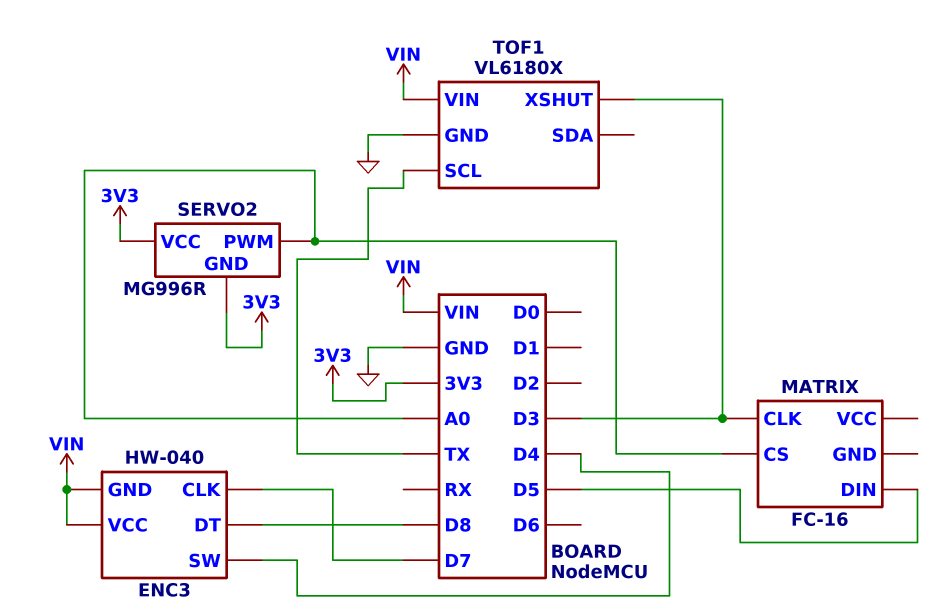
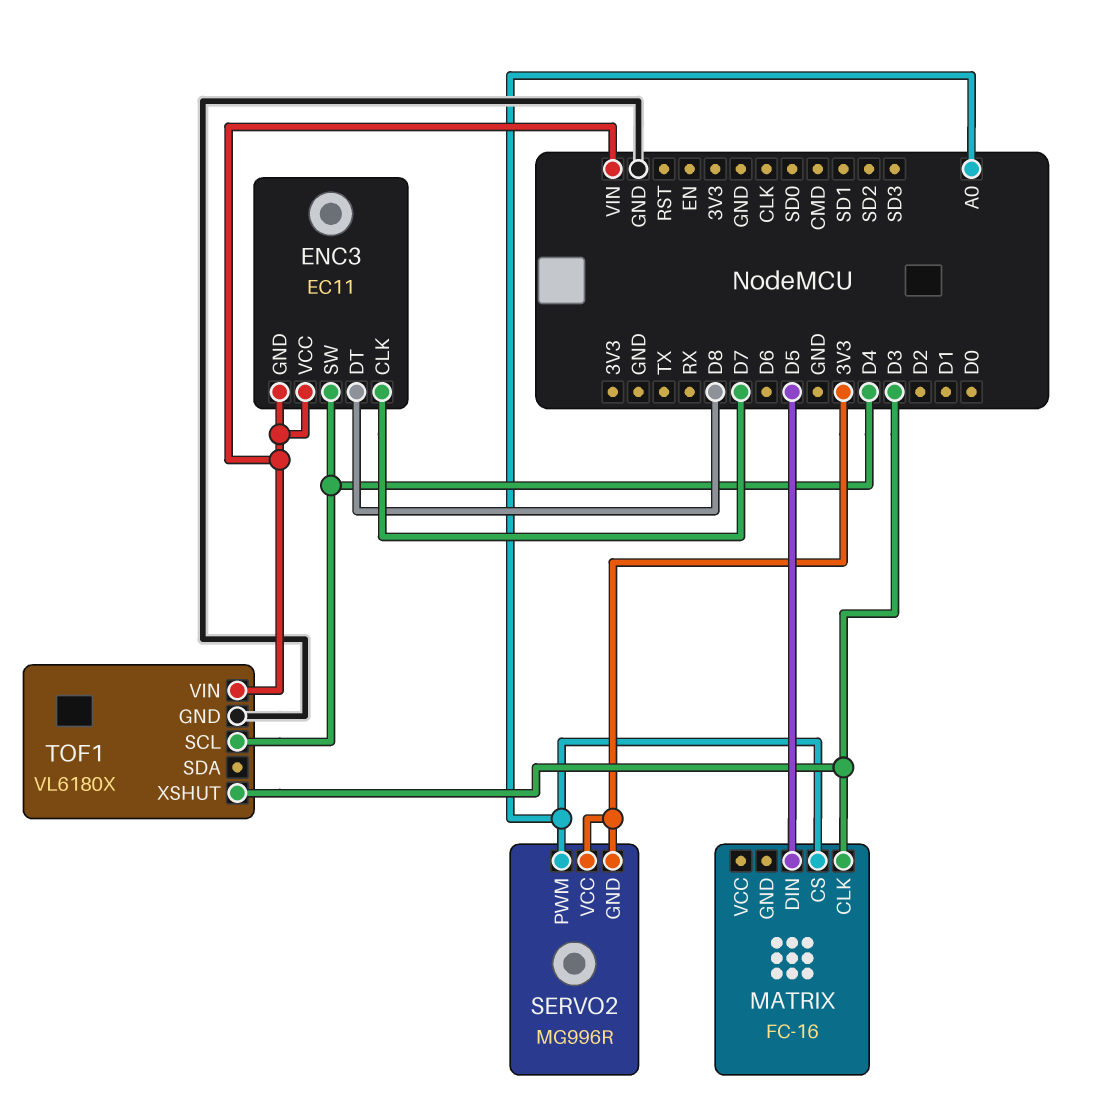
ENC3: HW-040 -> EC11
TOF1 pin SCL: TX -> D4

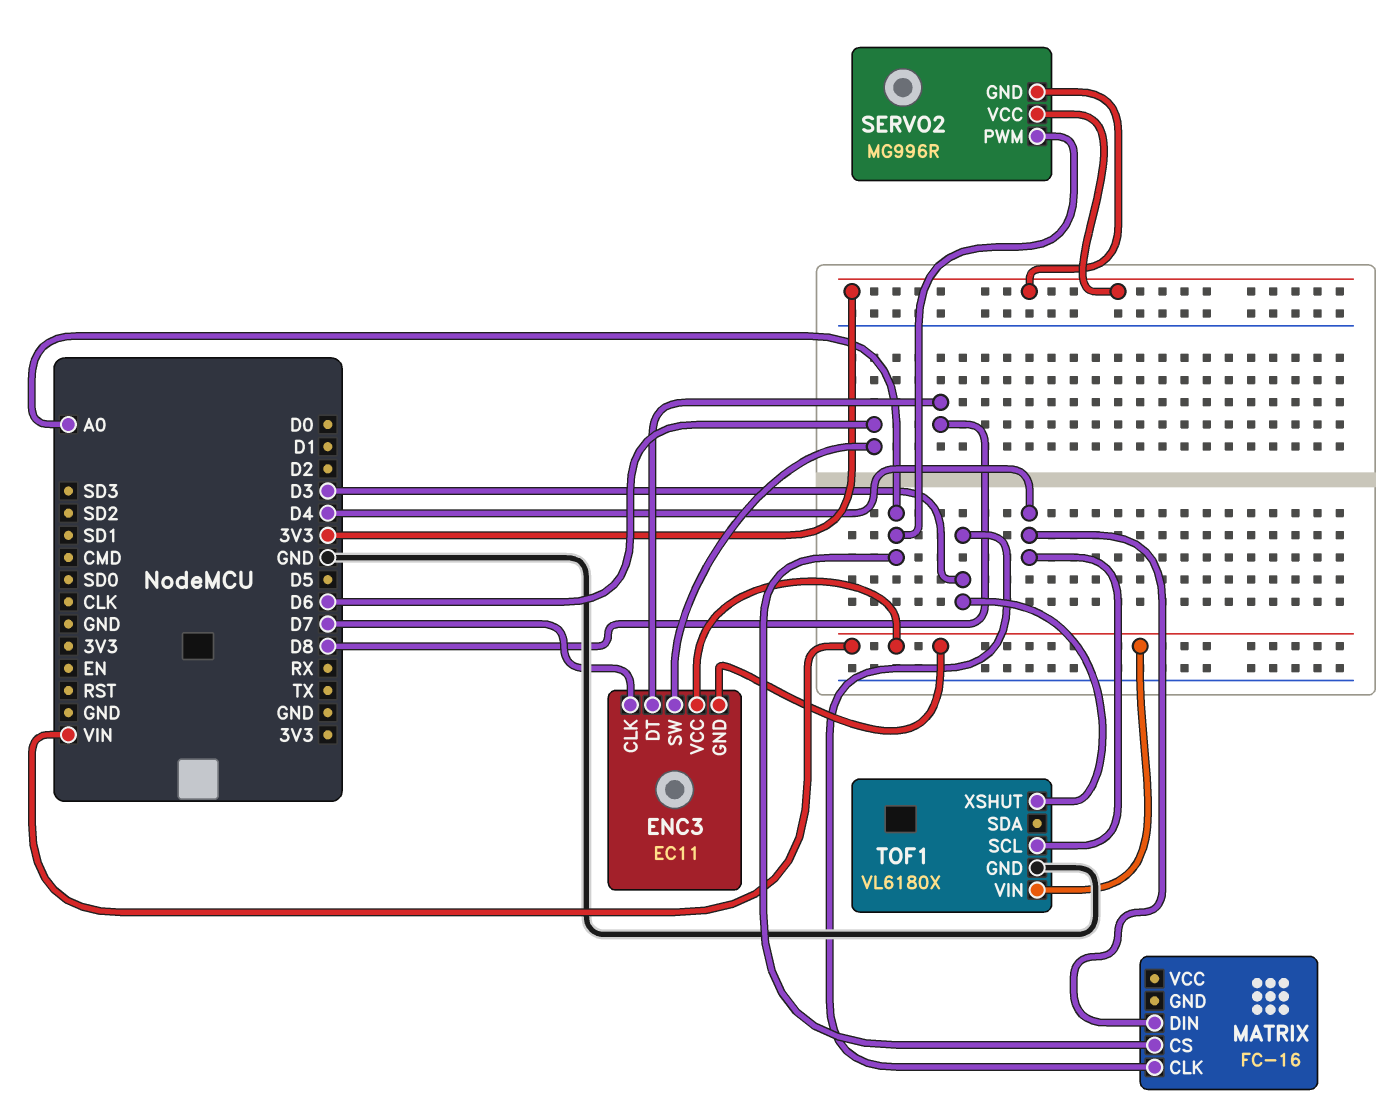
ENC3 pin SW: D4 -> D6
MATRIX pin DIN: D5 -> D4

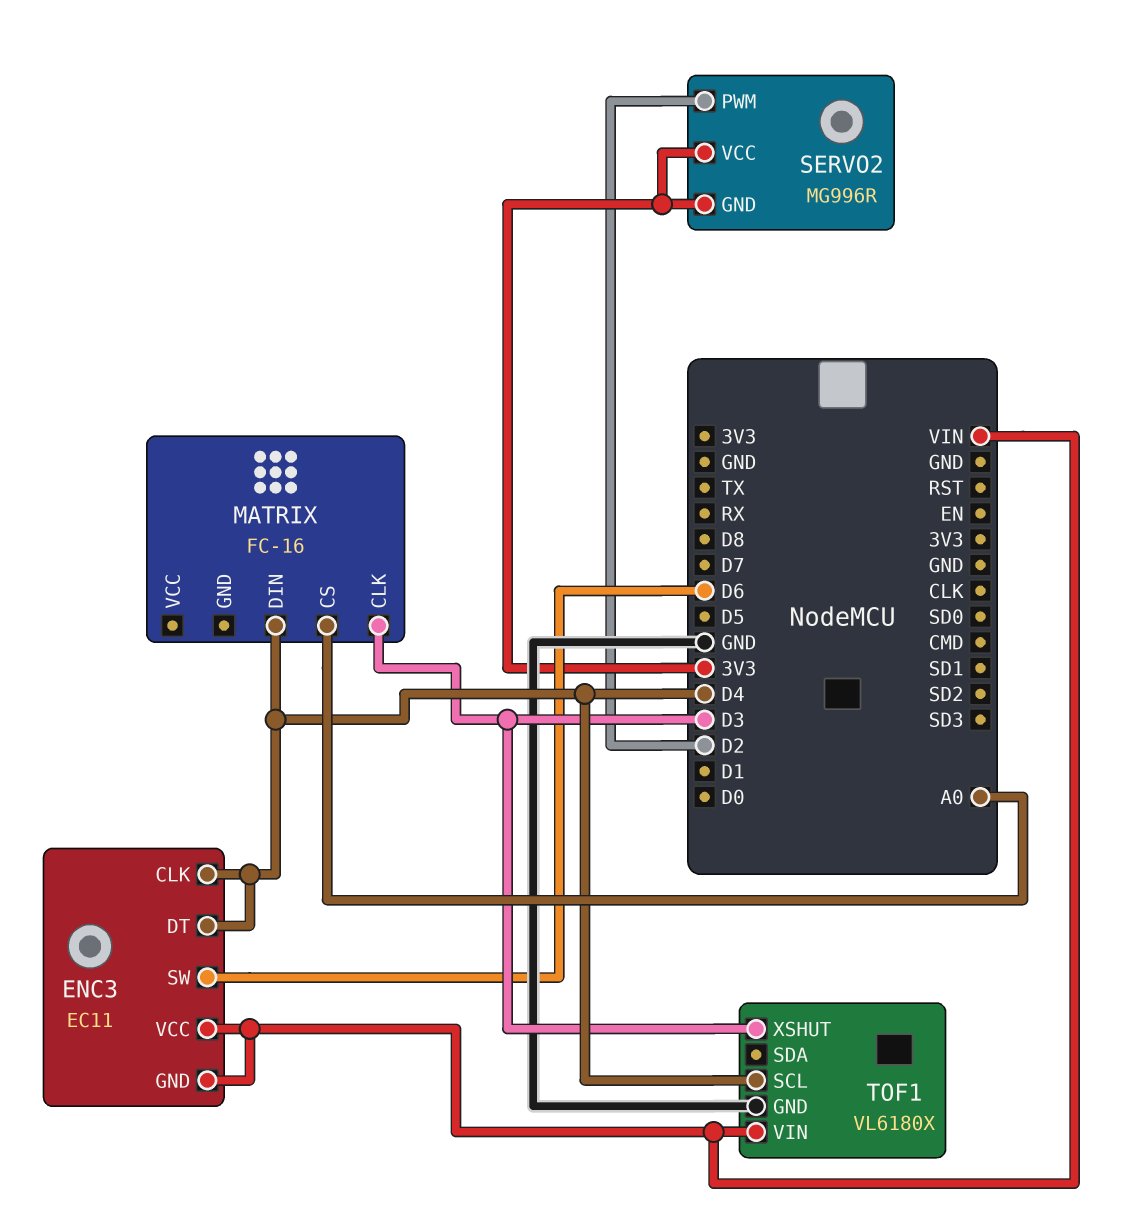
ENC3 pin CLK: D7 -> D4
ENC3 pin DT: D8 -> D4
SERVO2 pin PWM: A0 -> D2

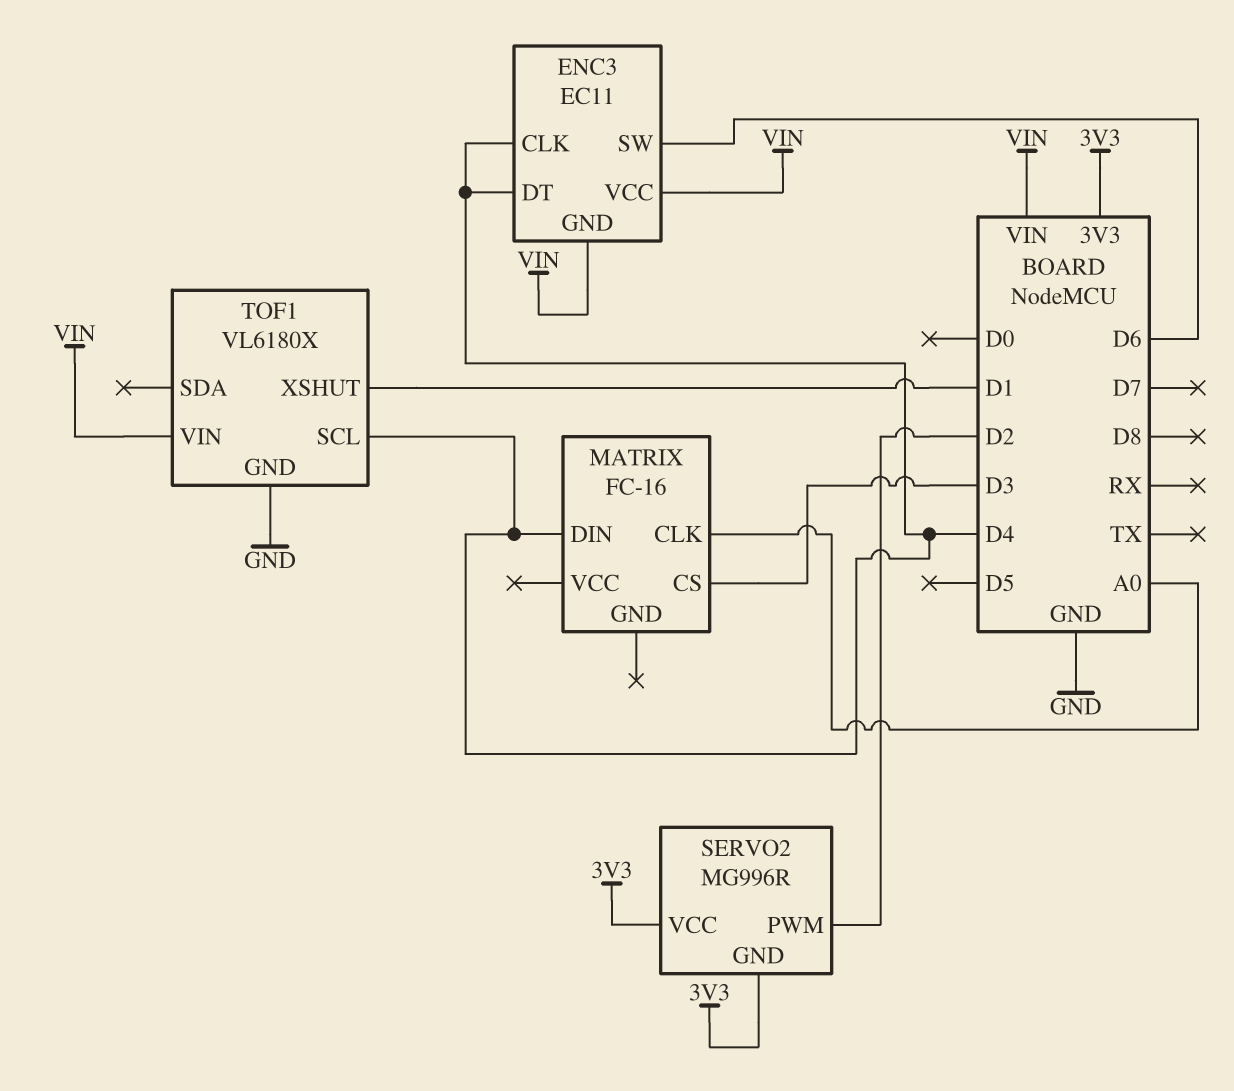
MATRIX pin CLK: D3 -> A0
MATRIX pin CS: A0 -> D3
TOF1 pin XSHUT: D3 -> D1

